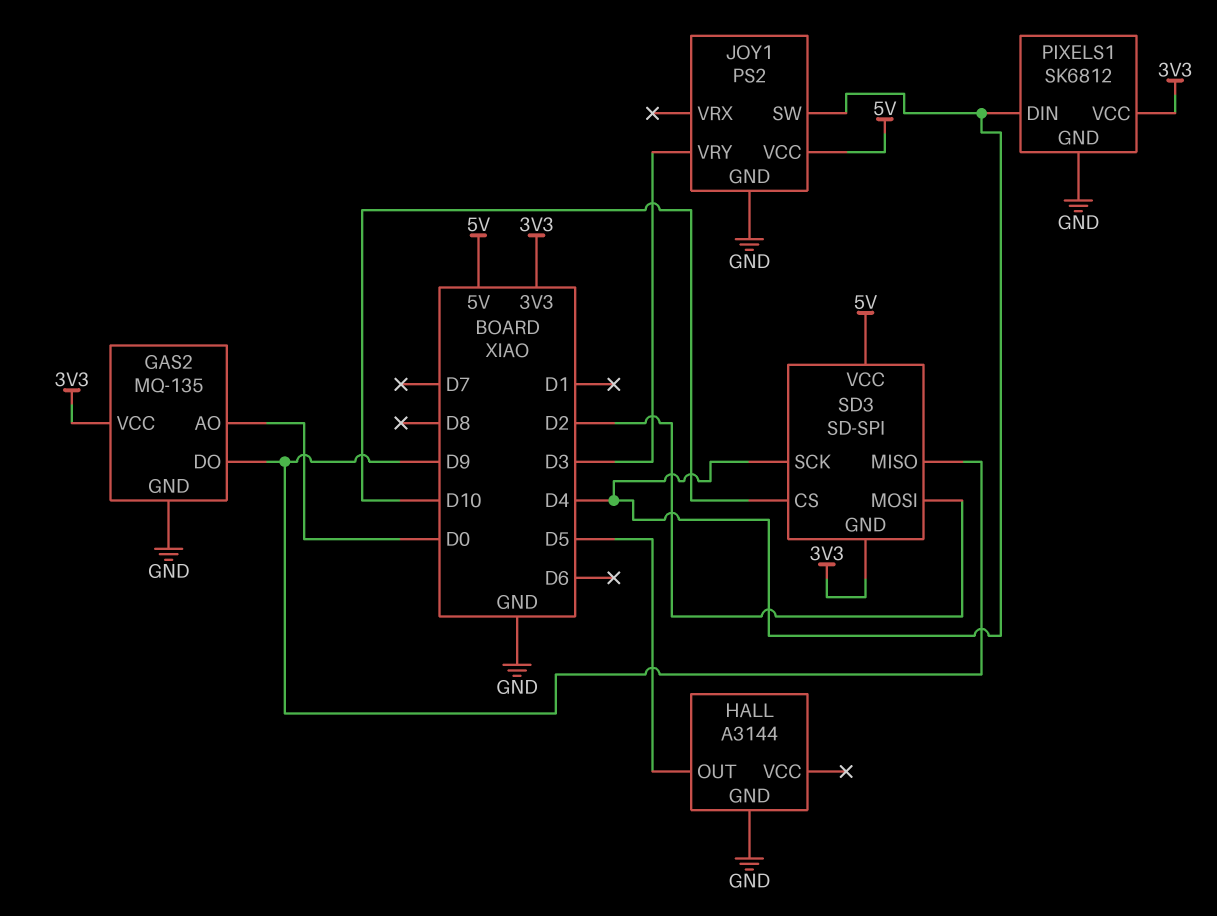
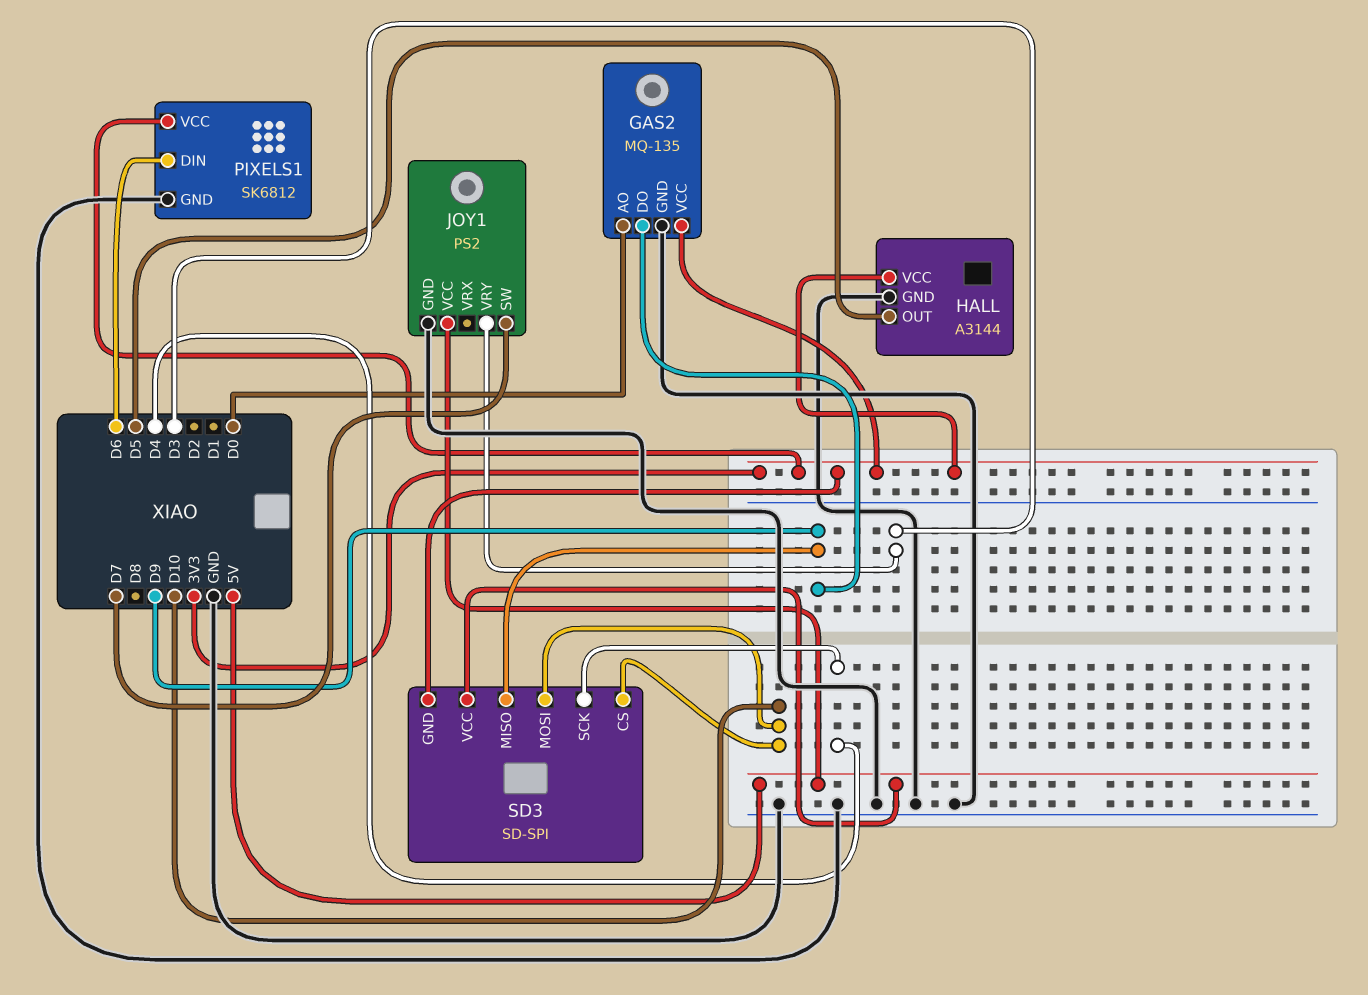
HALL pin VCC: none -> 3V3
JOY1 pin SW: D4 -> D7
PIXELS1 pin DIN: D4 -> D6
SD3 pin MOSI: D2 -> D10

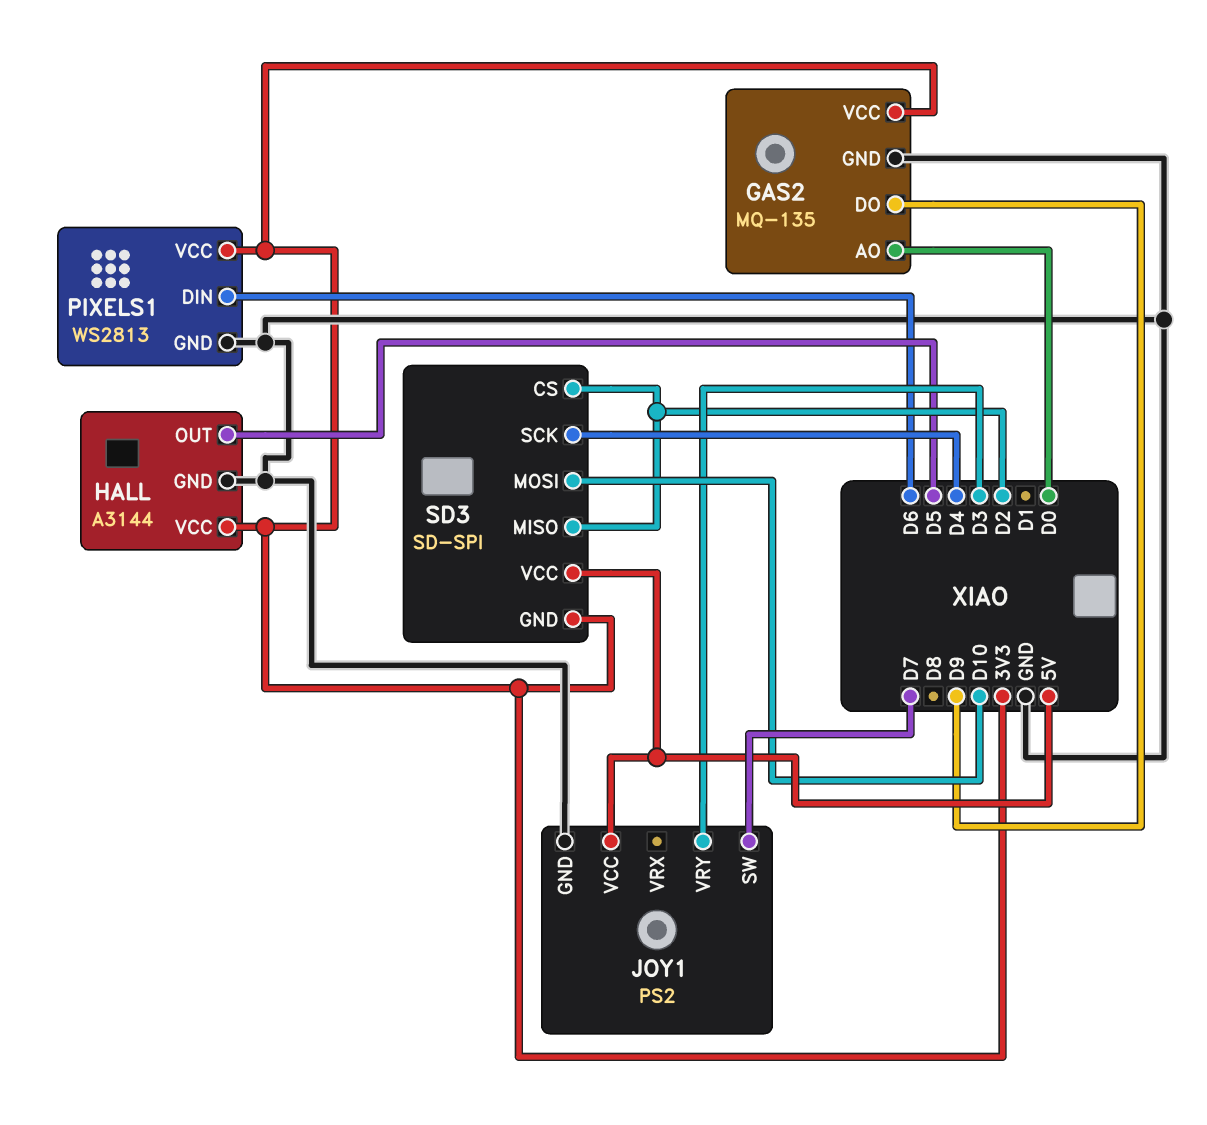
PIXELS1: SK6812 -> WS2813
SD3 pin CS: D10 -> D2
SD3 pin MISO: D9 -> D2

